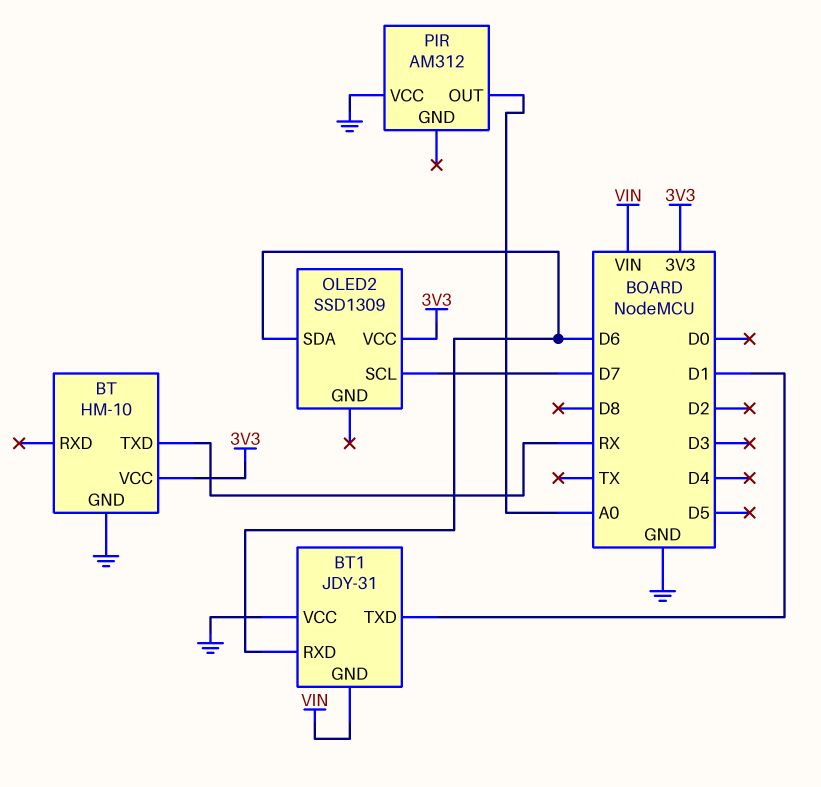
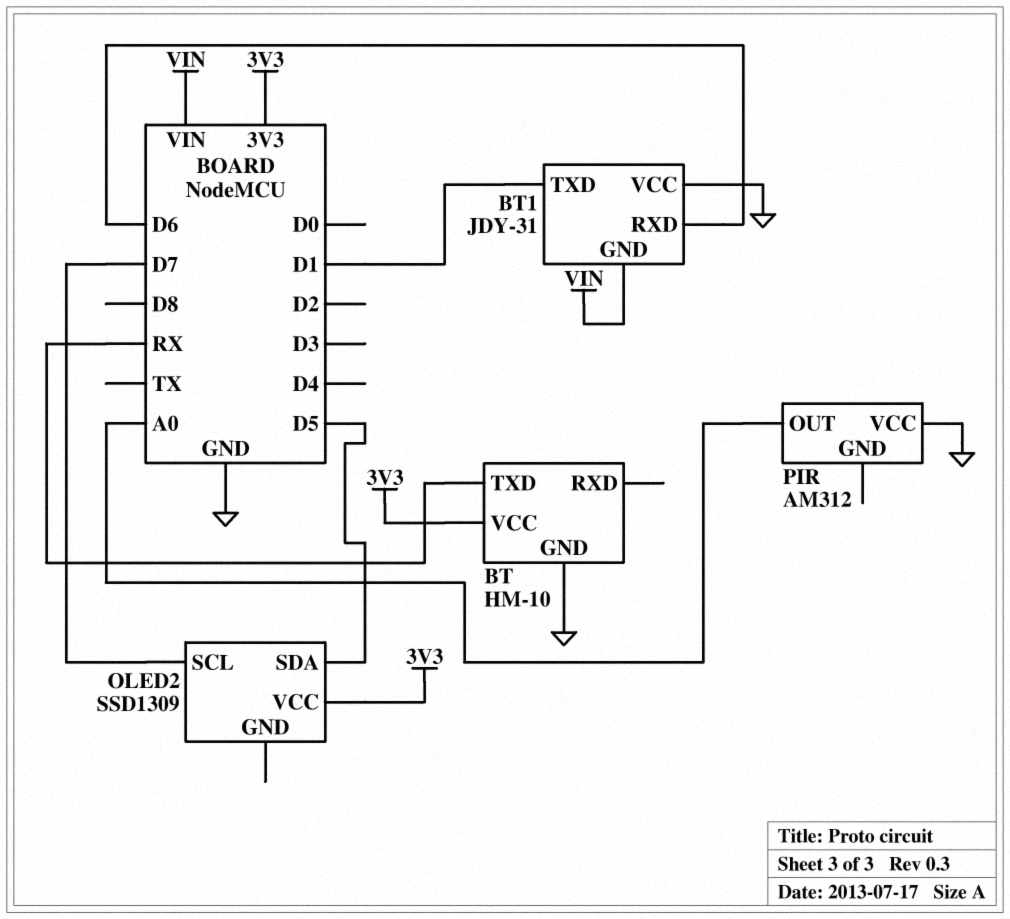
OLED2 pin SDA: D6 -> D5

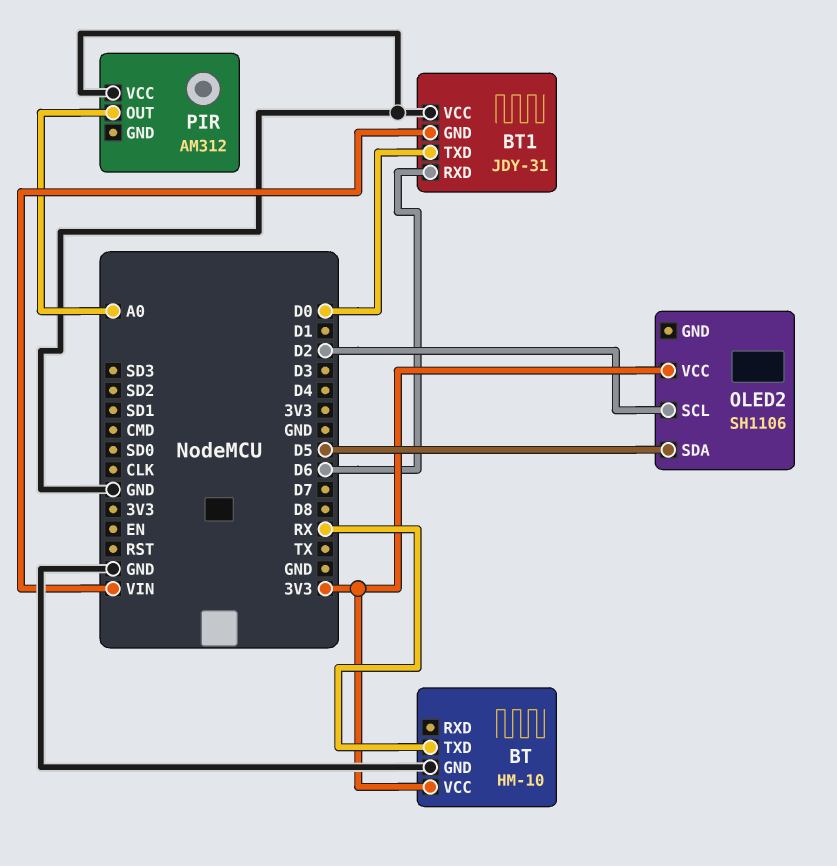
BT1 pin TXD: D1 -> D0
OLED2: SSD1309 -> SH1106
OLED2 pin SCL: D7 -> D2

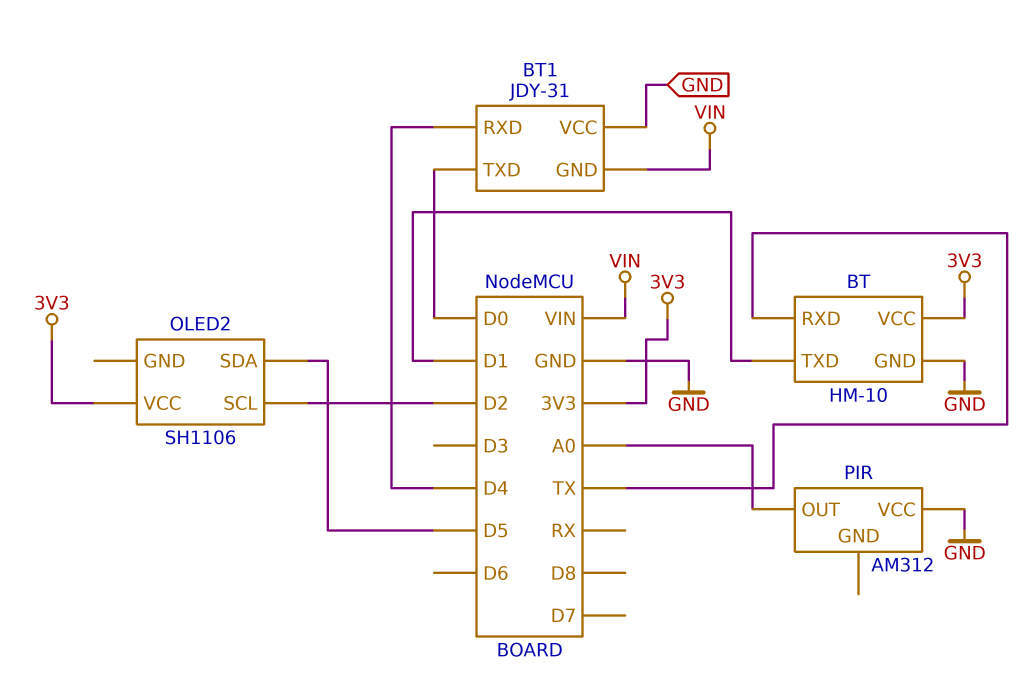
BT pin RXD: none -> TX
BT pin TXD: RX -> D1
BT1 pin RXD: D6 -> D4

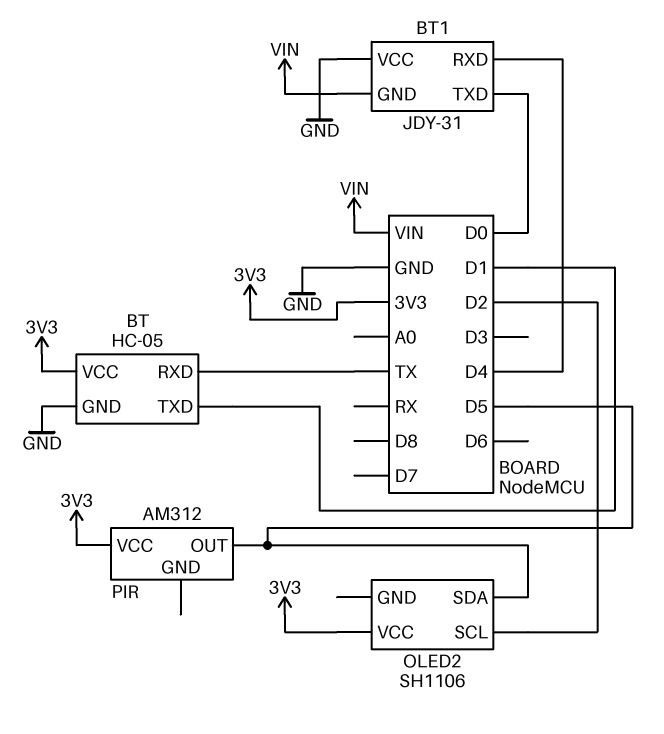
BT: HM-10 -> HC-05
PIR pin OUT: A0 -> D5
PIR pin VCC: GND -> 3V3

